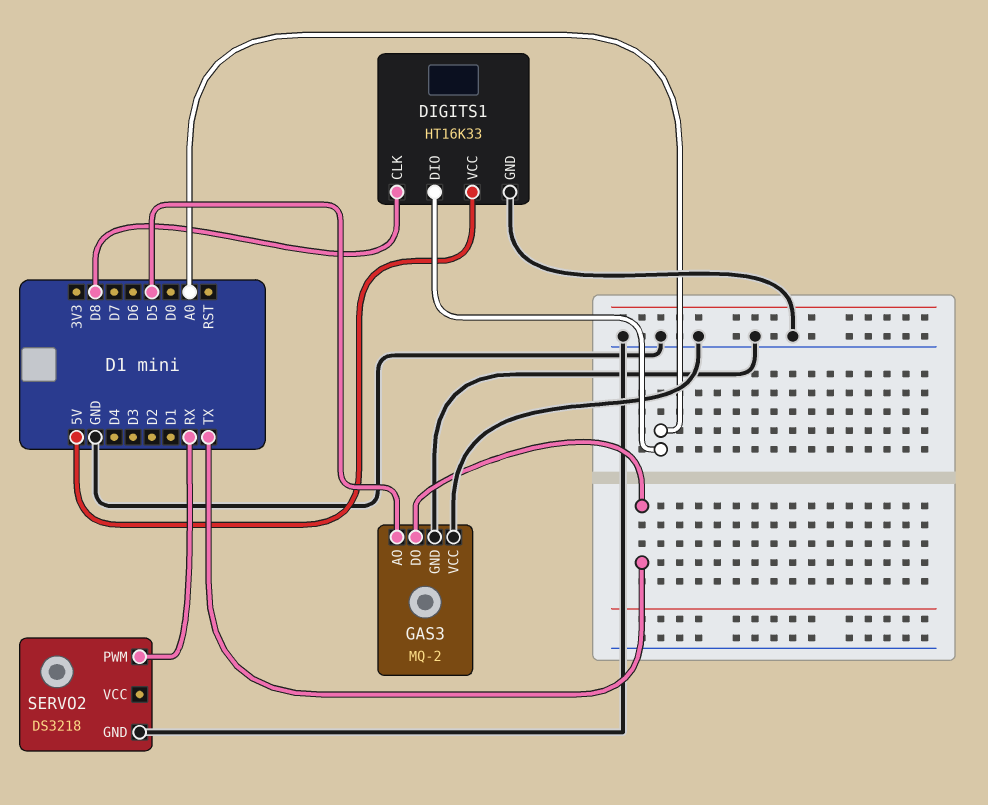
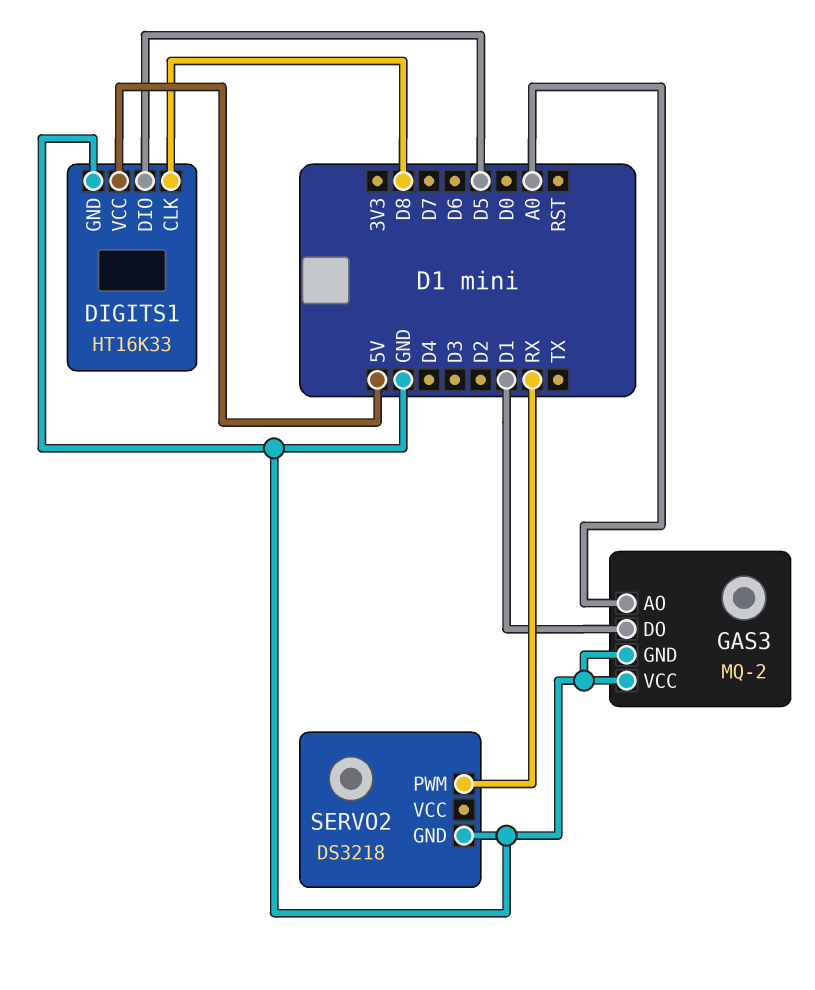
DIGITS1 pin DIO: A0 -> D5
GAS3 pin AO: D5 -> A0
GAS3 pin DO: TX -> D1

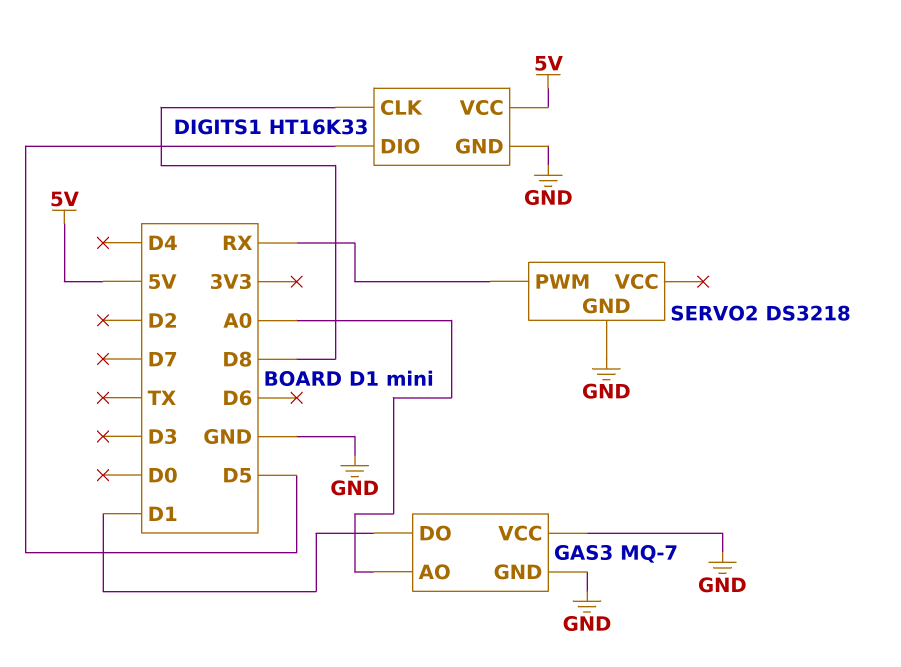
GAS3: MQ-2 -> MQ-7

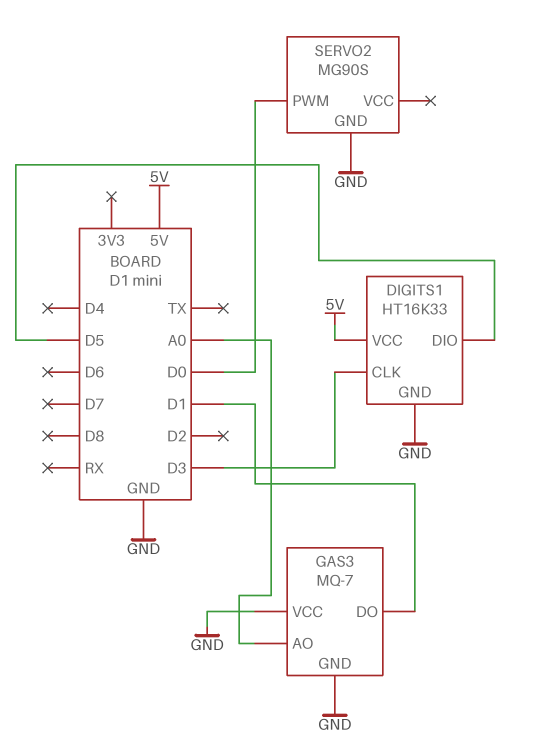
DIGITS1 pin CLK: D8 -> D3
SERVO2: DS3218 -> MG90S
SERVO2 pin PWM: RX -> D0

